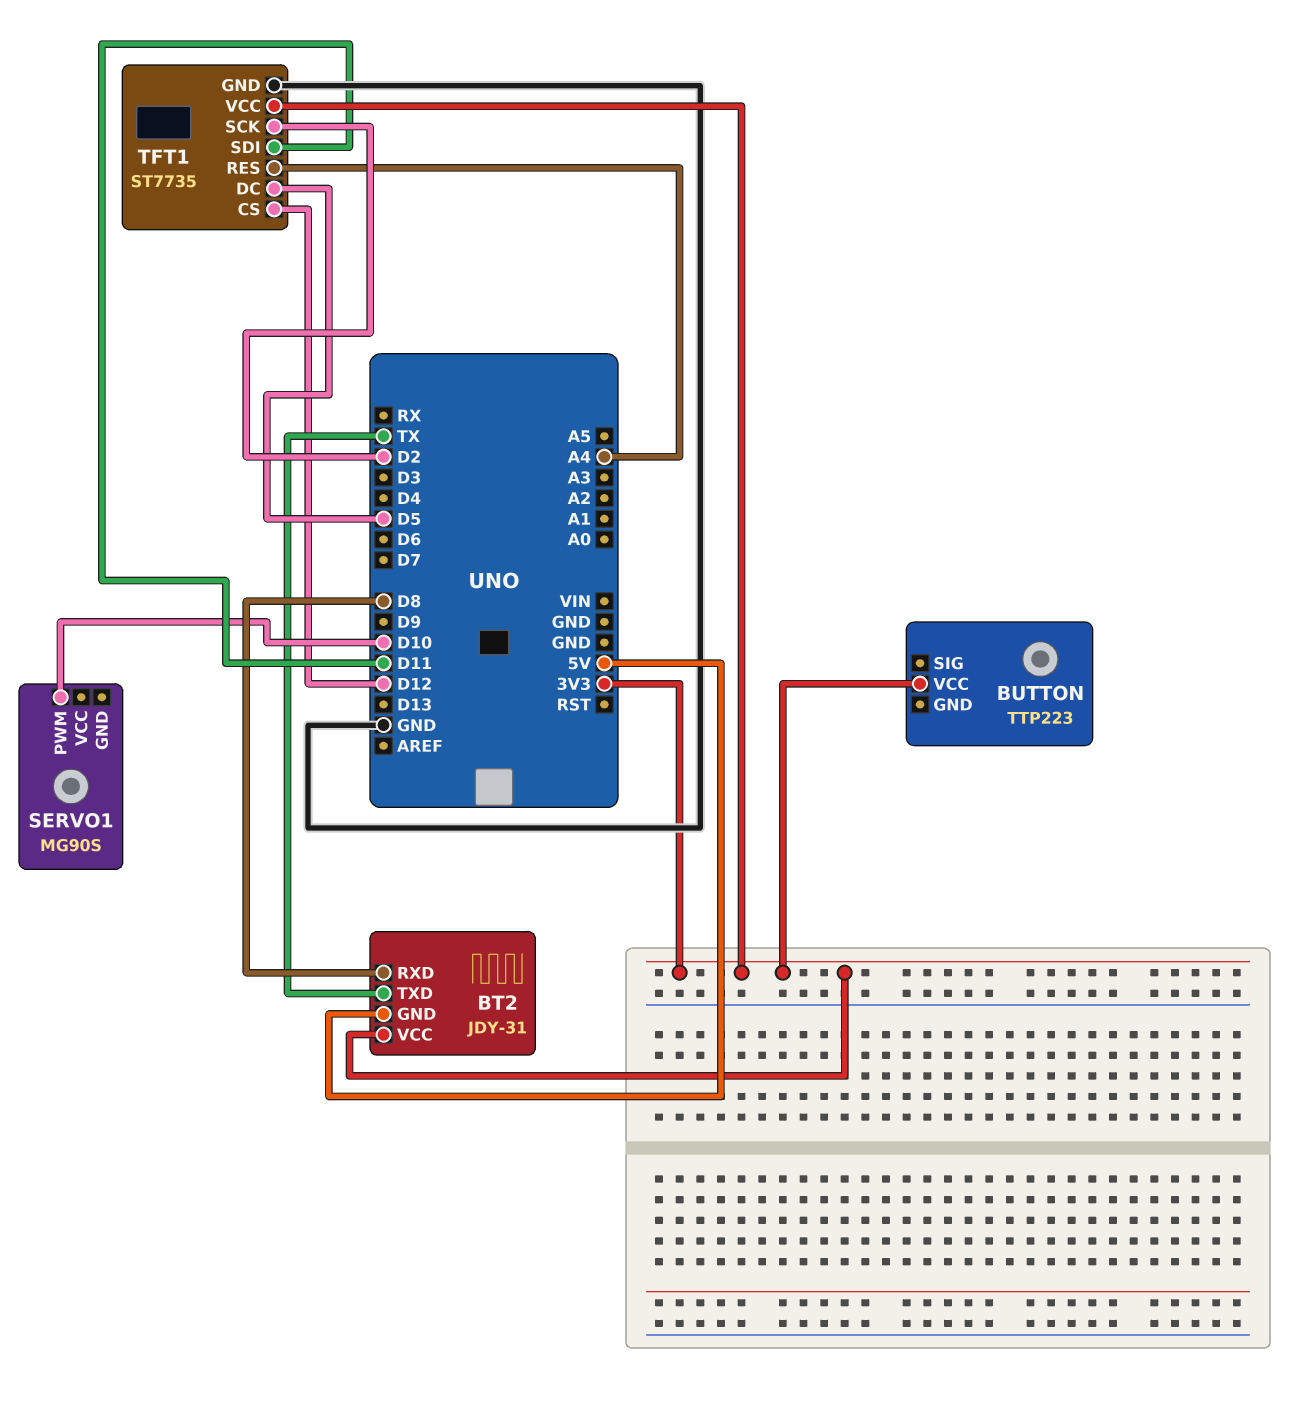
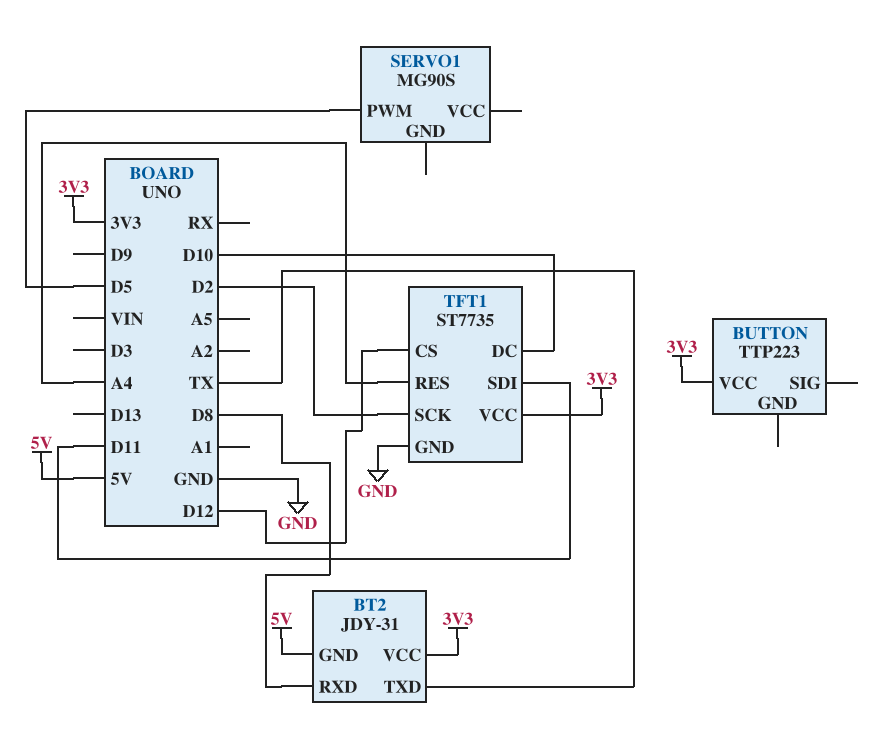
SERVO1 pin PWM: D10 -> D5
TFT1 pin DC: D5 -> D10

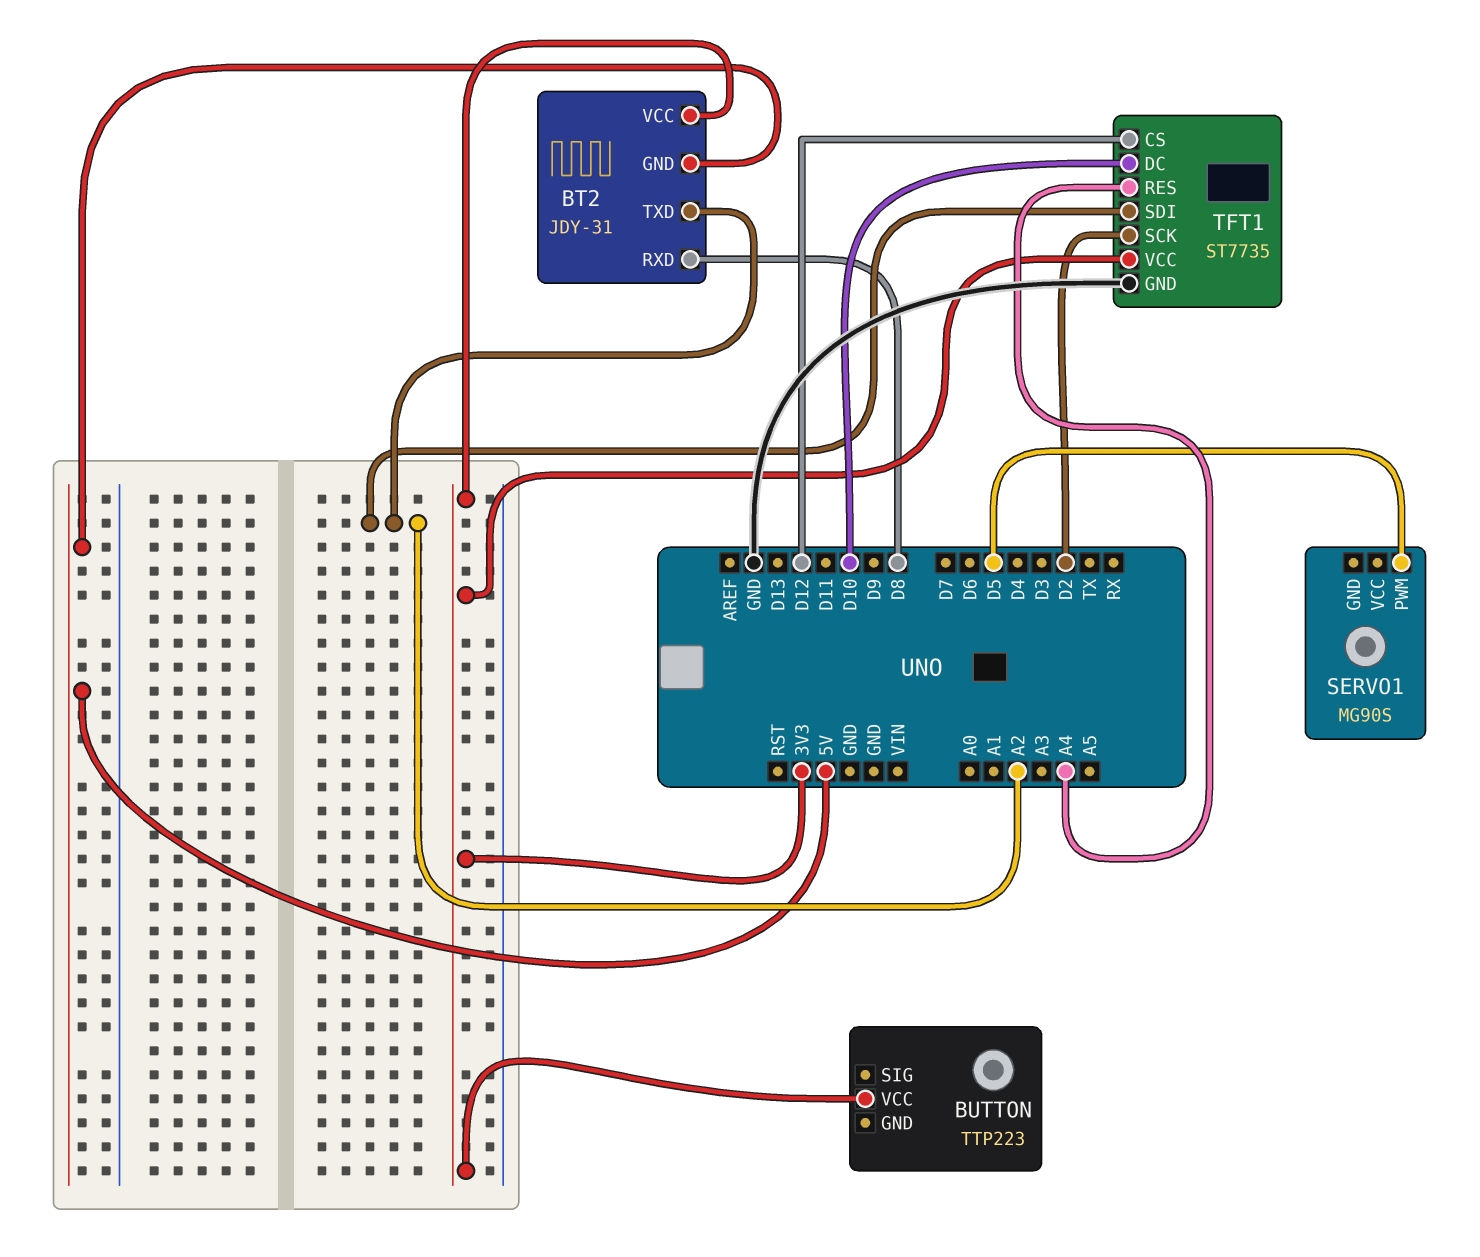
BT2 pin TXD: TX -> A2
TFT1 pin SDI: D11 -> A2

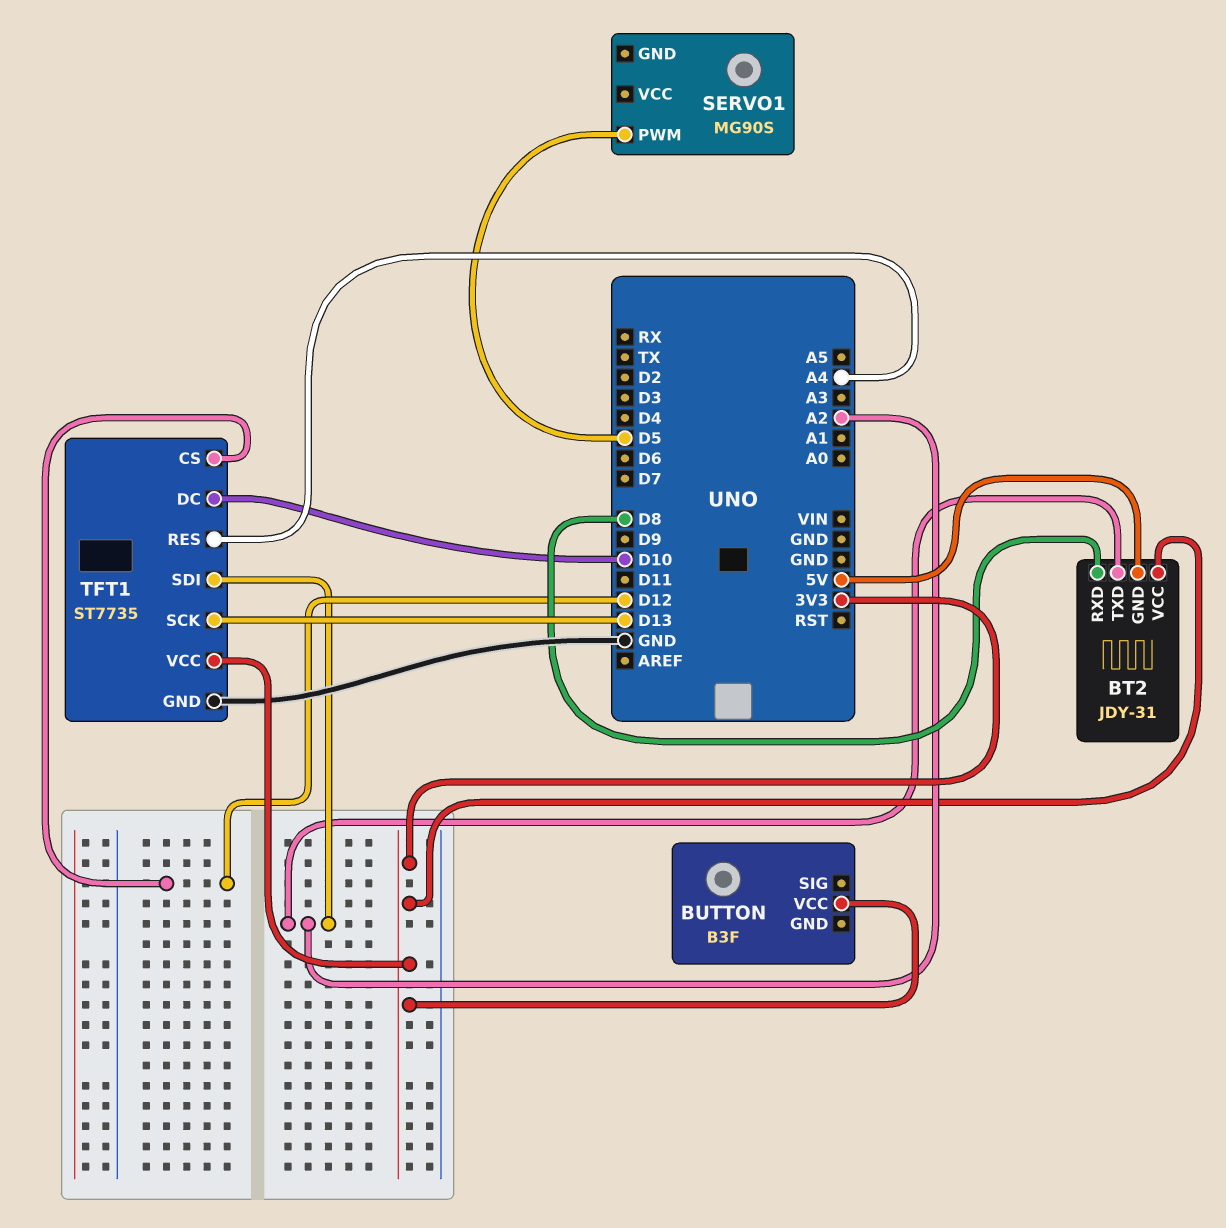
BUTTON: TTP223 -> B3F
TFT1 pin SCK: D2 -> D13

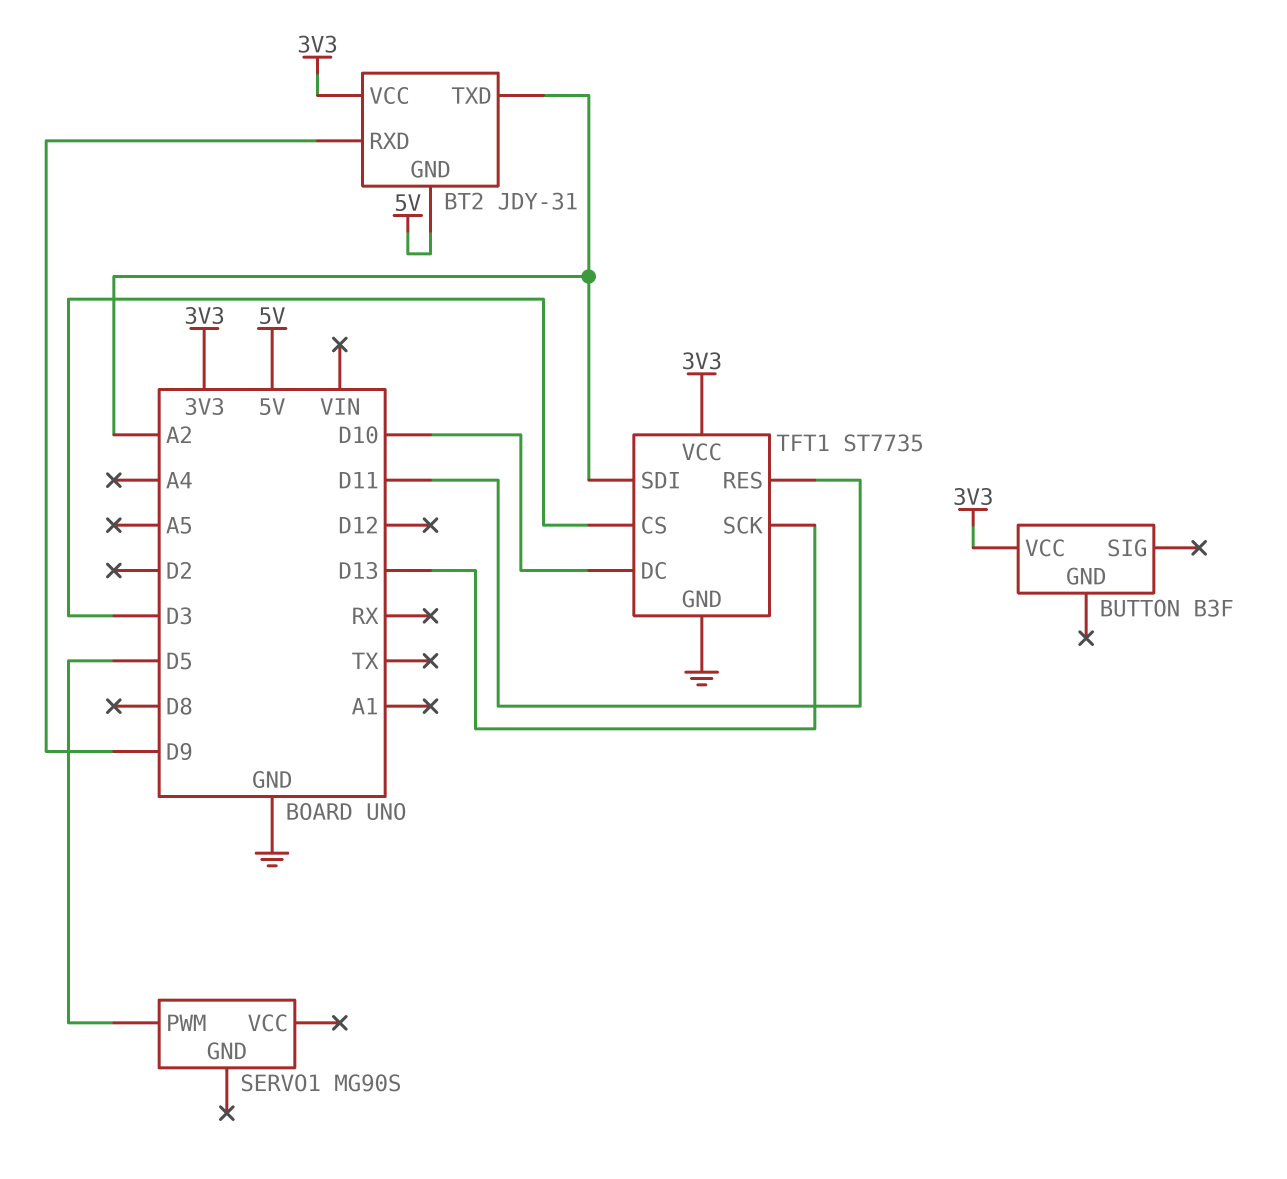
BT2 pin RXD: D8 -> D9
TFT1 pin CS: D12 -> D3
TFT1 pin RES: A4 -> D11

